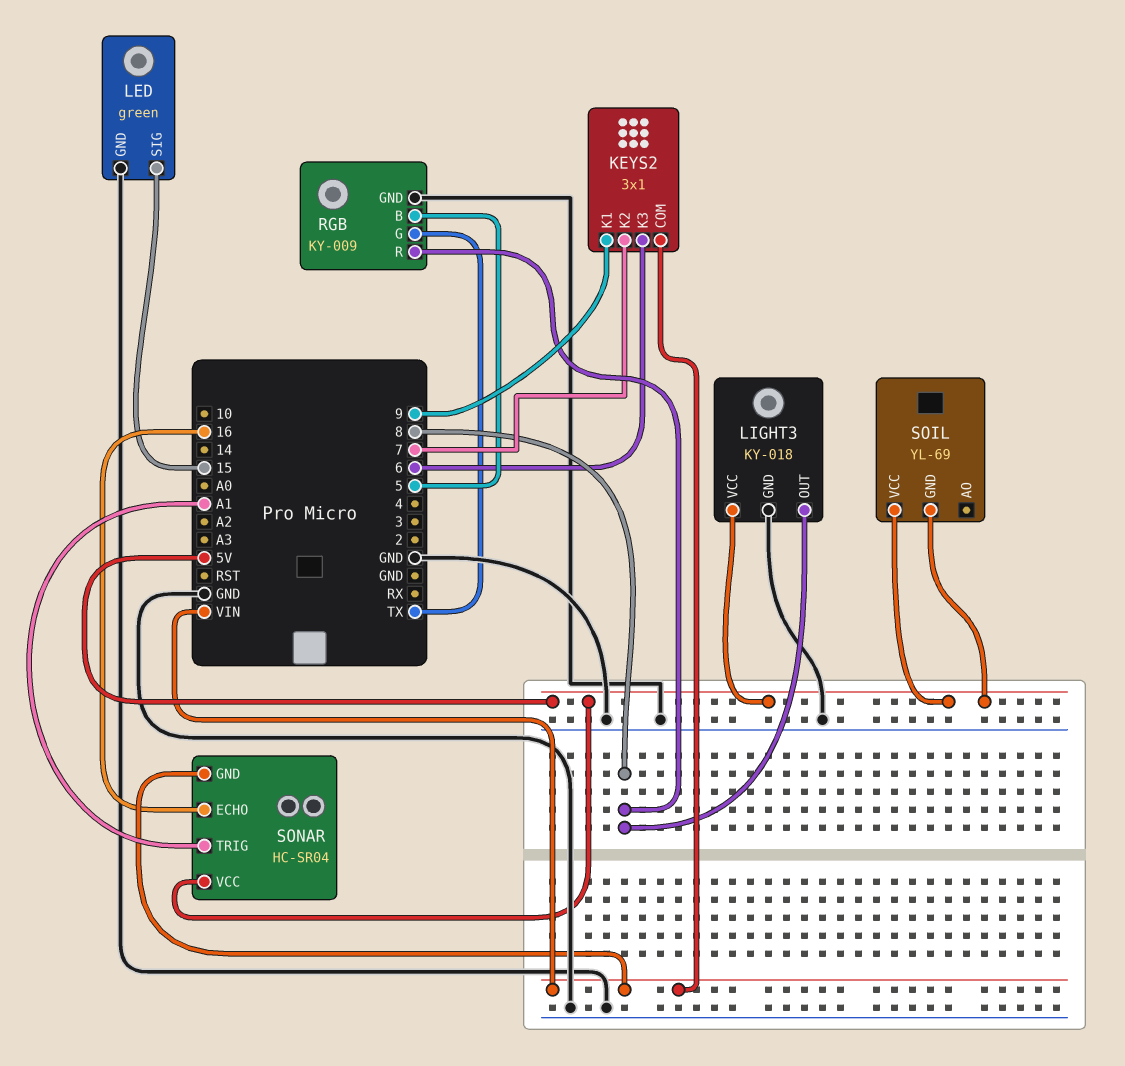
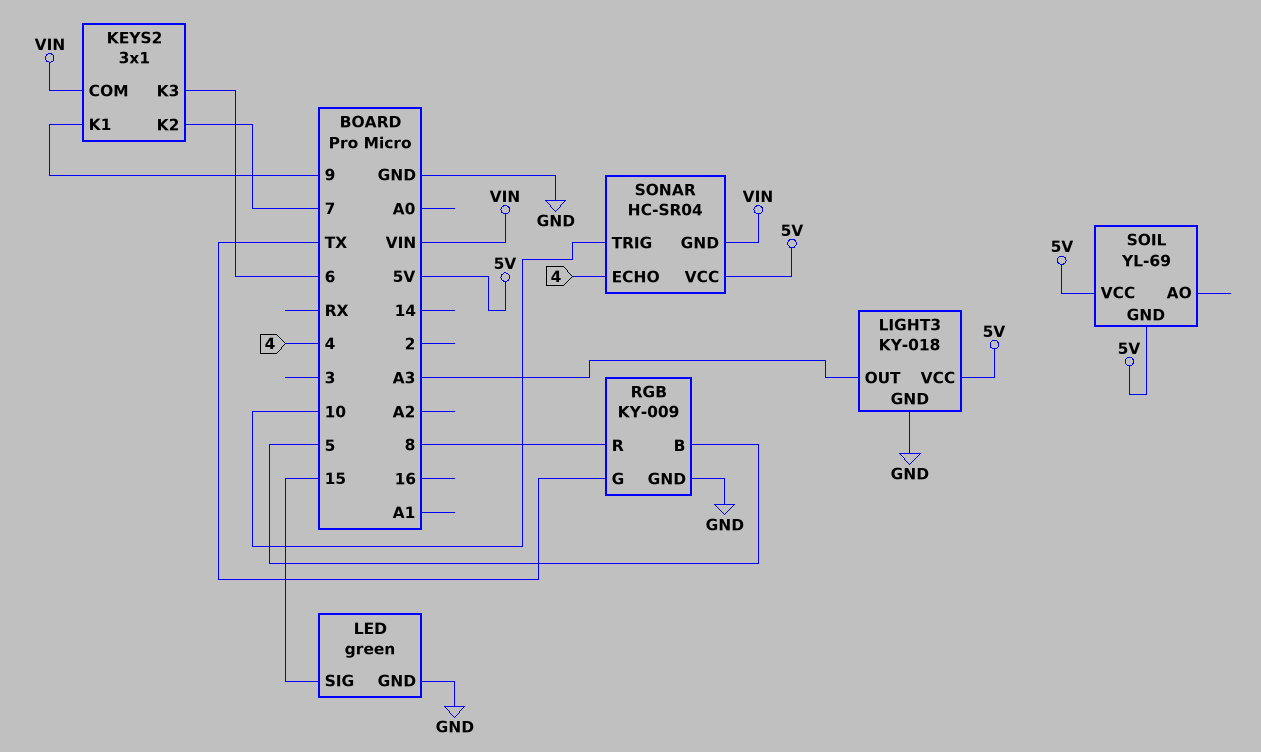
LIGHT3 pin OUT: 8 -> A3
SONAR pin ECHO: 16 -> 4
SONAR pin TRIG: A1 -> 10

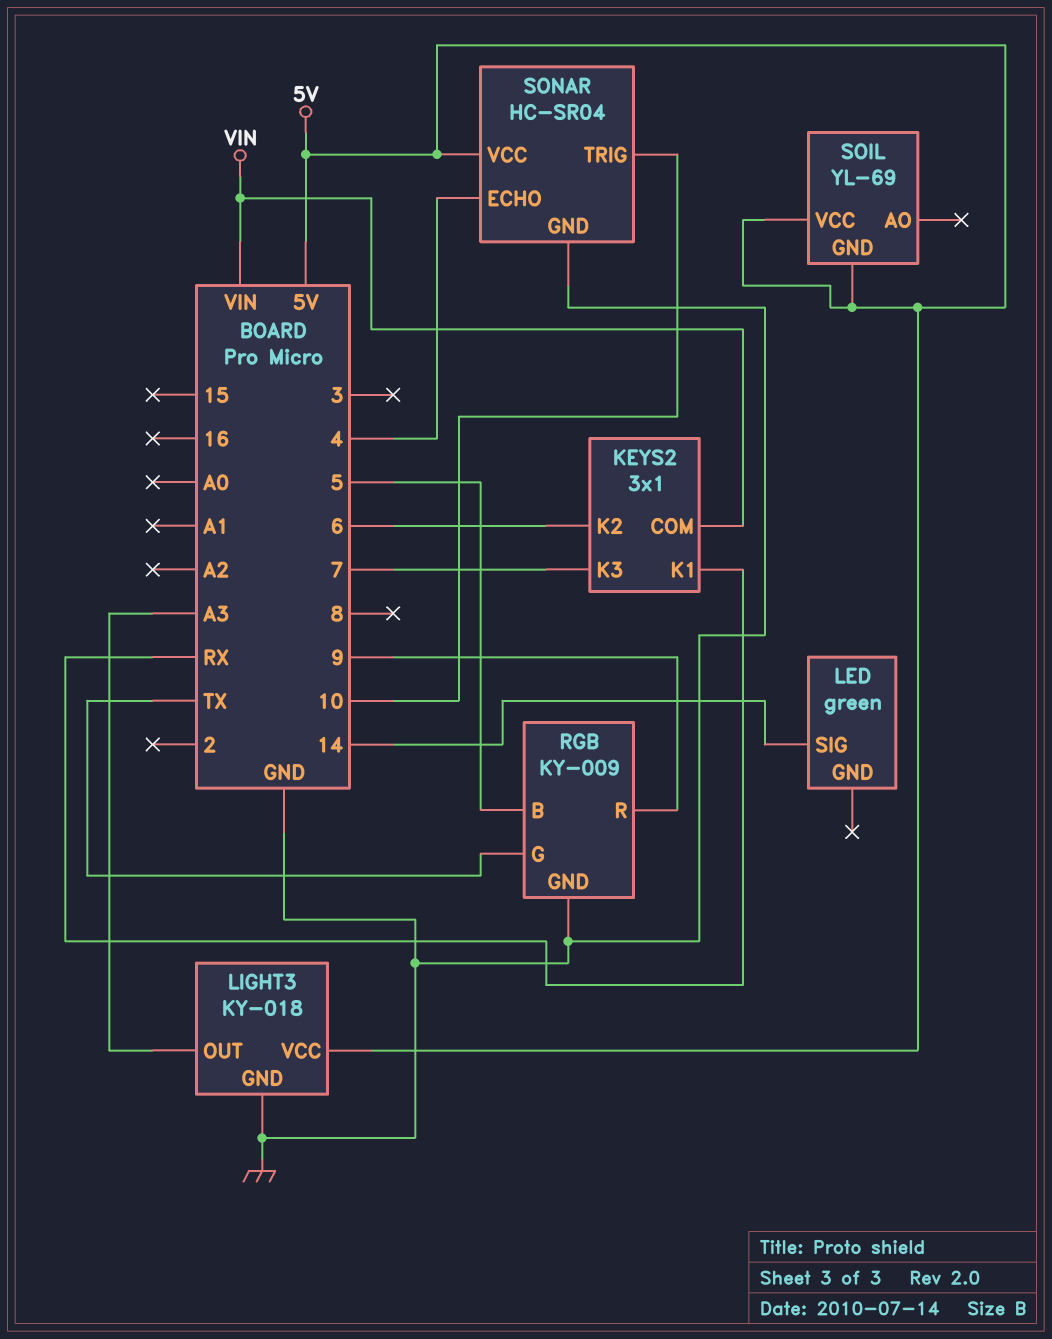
KEYS2 pin K1: 9 -> RX
KEYS2 pin K2: 7 -> 6
KEYS2 pin K3: 6 -> 7
LED pin GND: GND -> none
LED pin SIG: 15 -> 14
RGB pin R: 8 -> 9
SONAR pin GND: VIN -> GND

